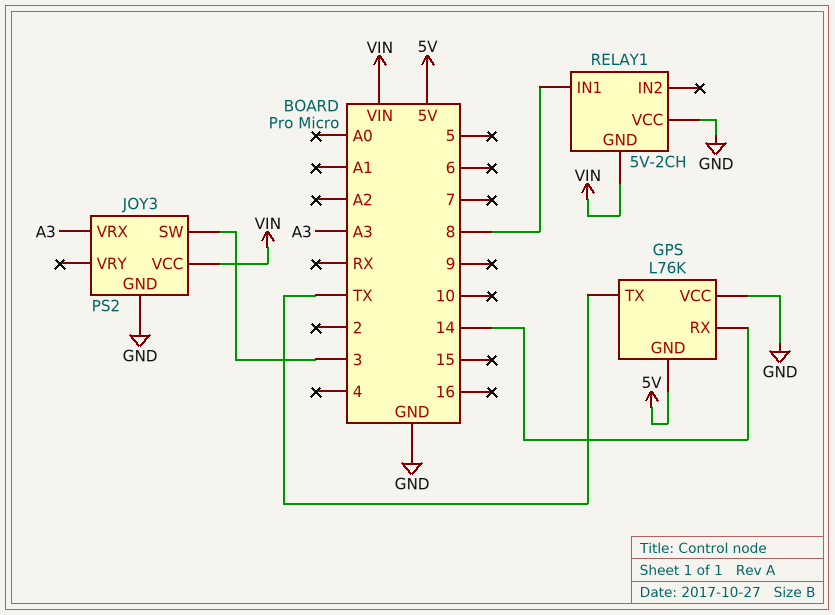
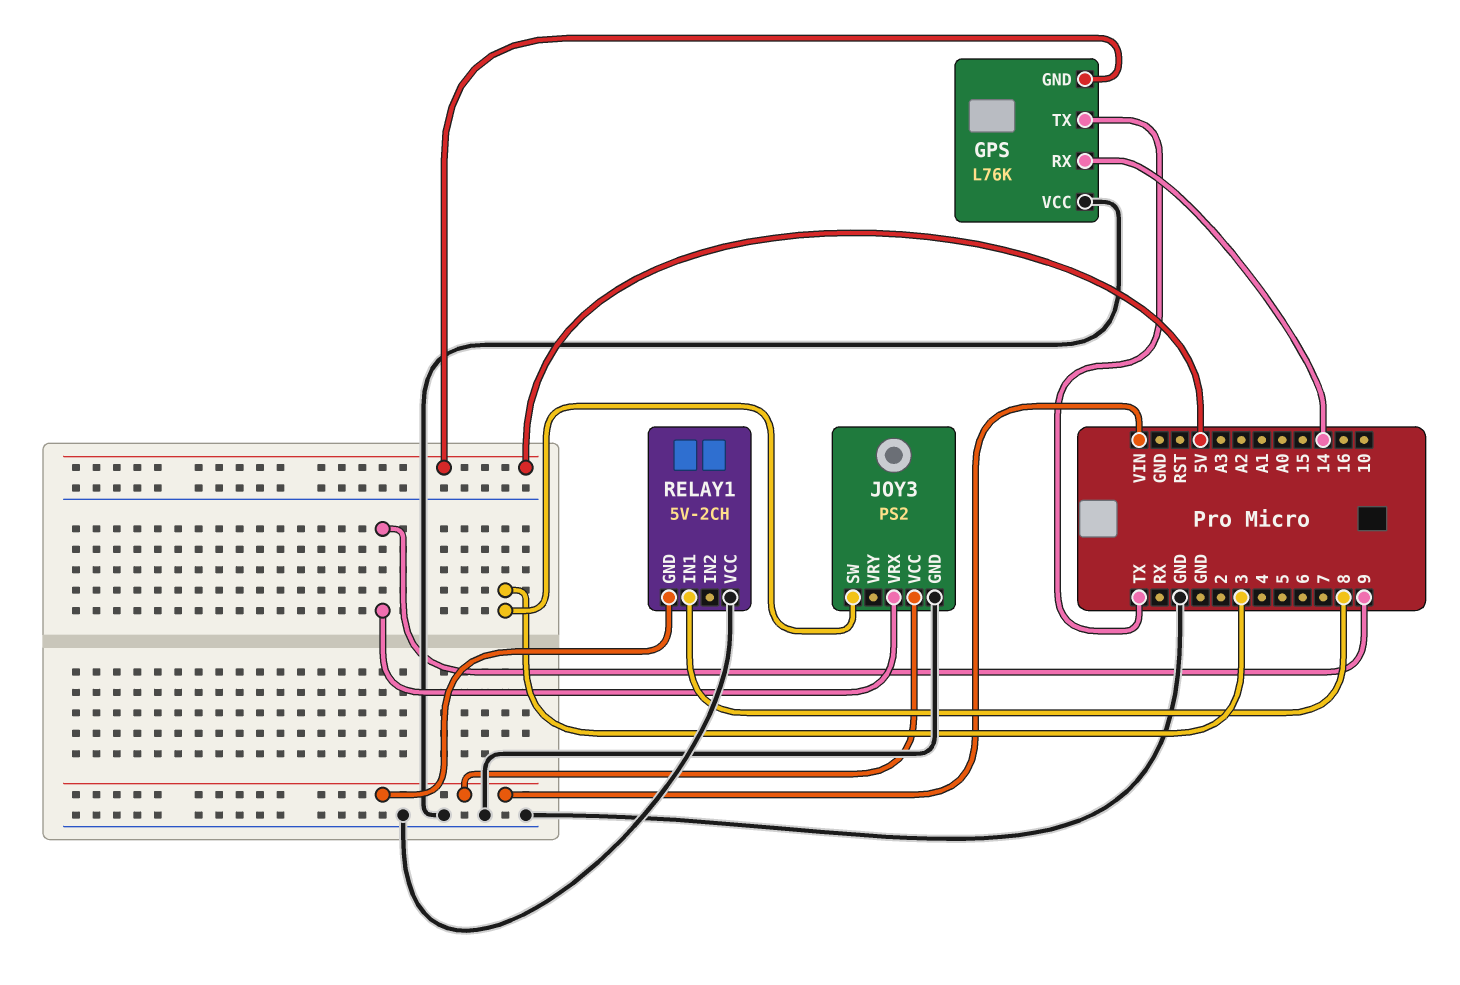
JOY3 pin VRX: A3 -> 9

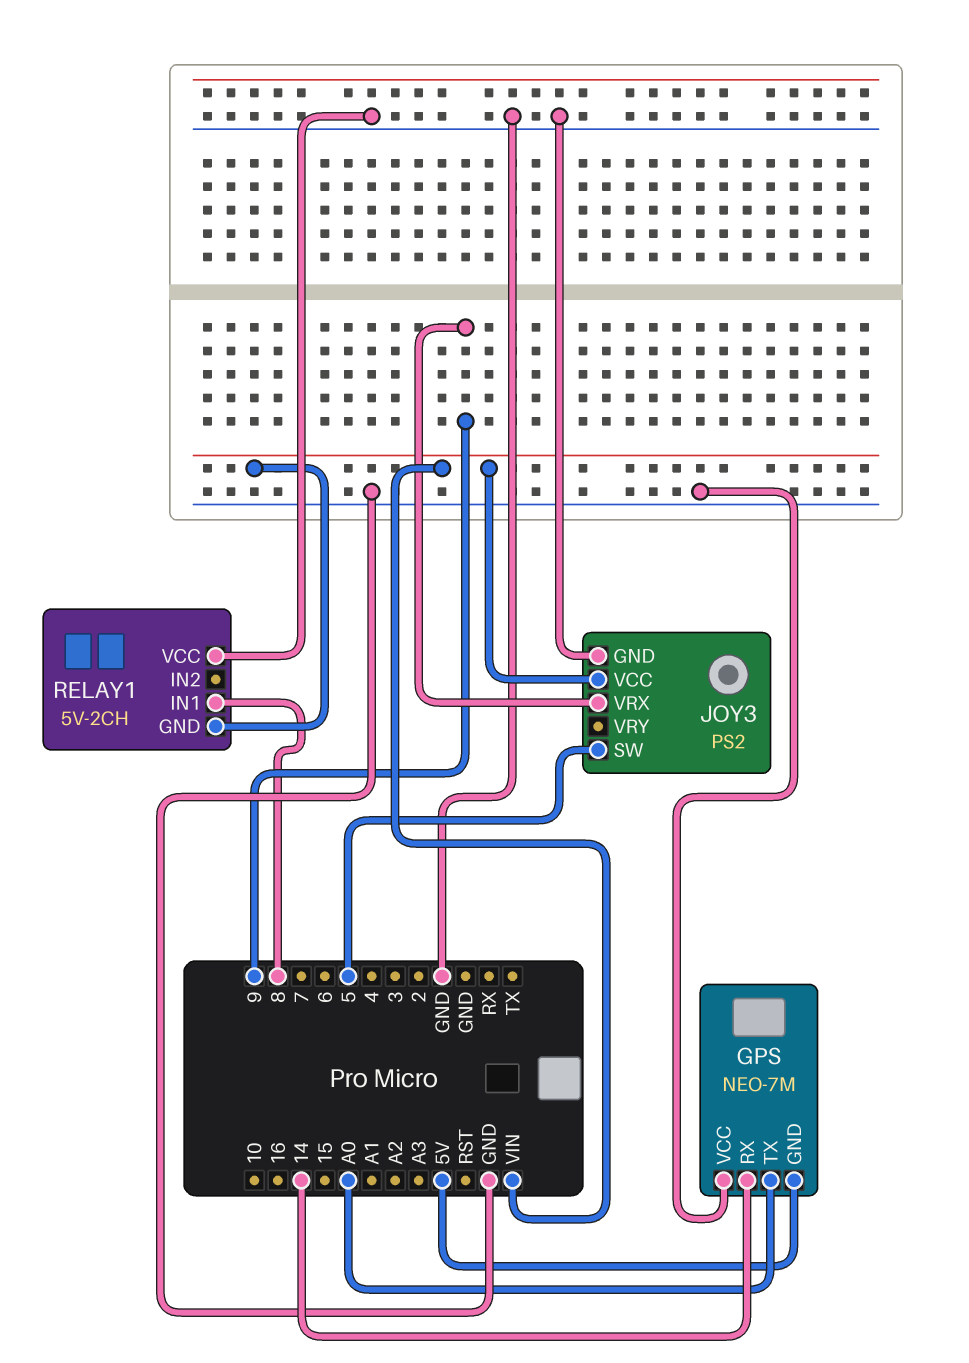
GPS: L76K -> NEO-7M
GPS pin TX: TX -> A0
JOY3 pin SW: 3 -> 5

